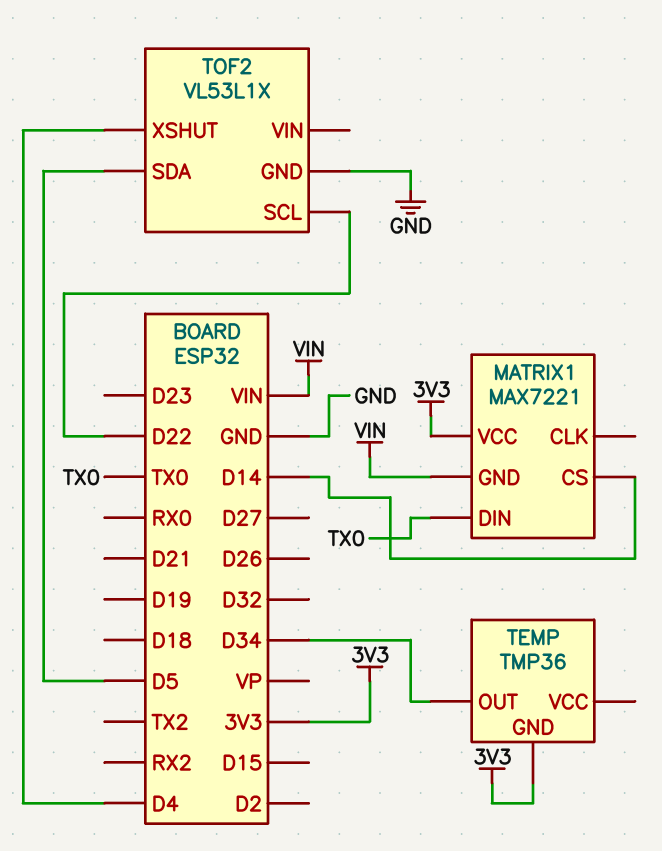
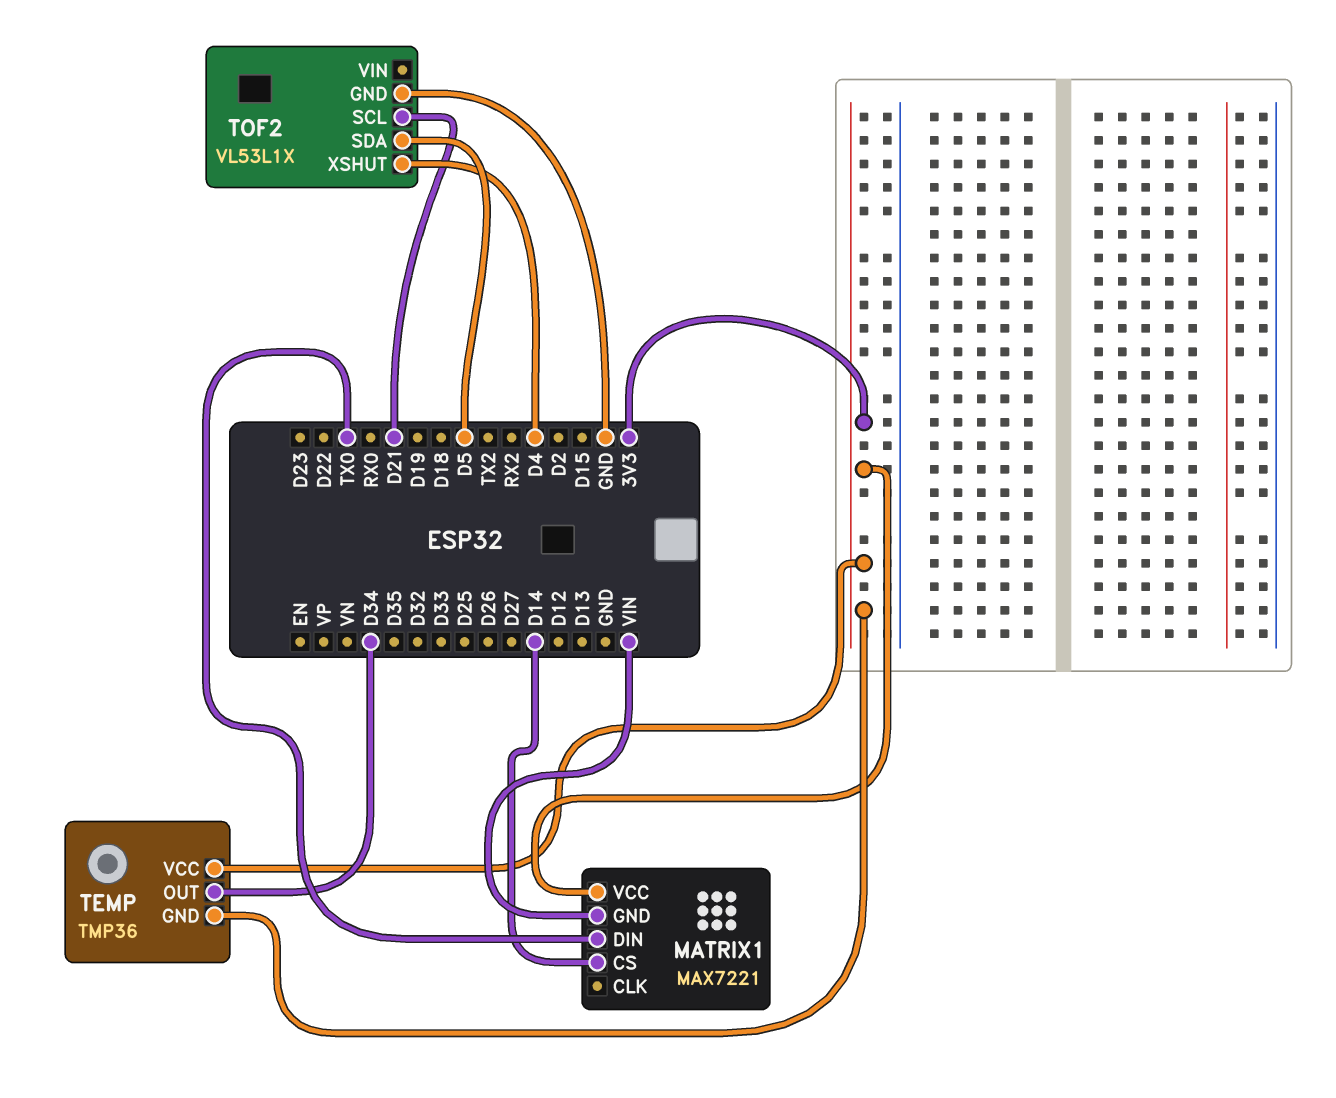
TEMP pin VCC: none -> 3V3
TOF2 pin SCL: D22 -> D21

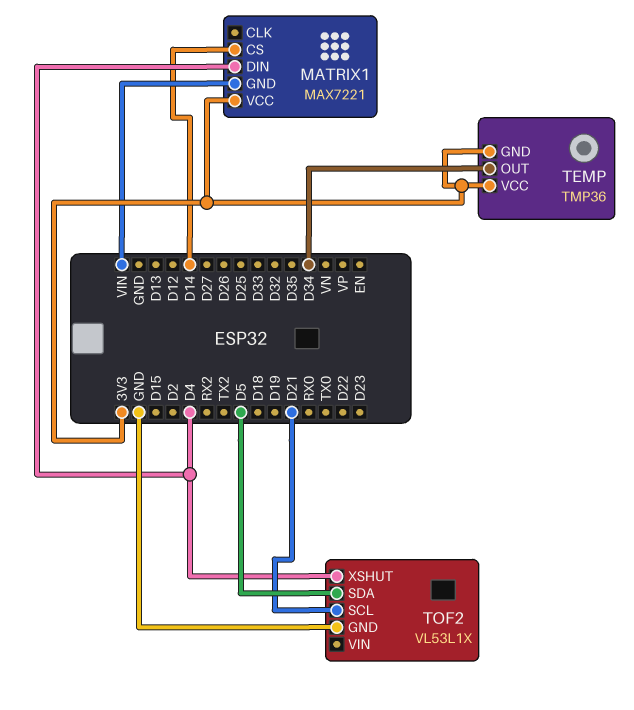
MATRIX1 pin DIN: TX0 -> D4

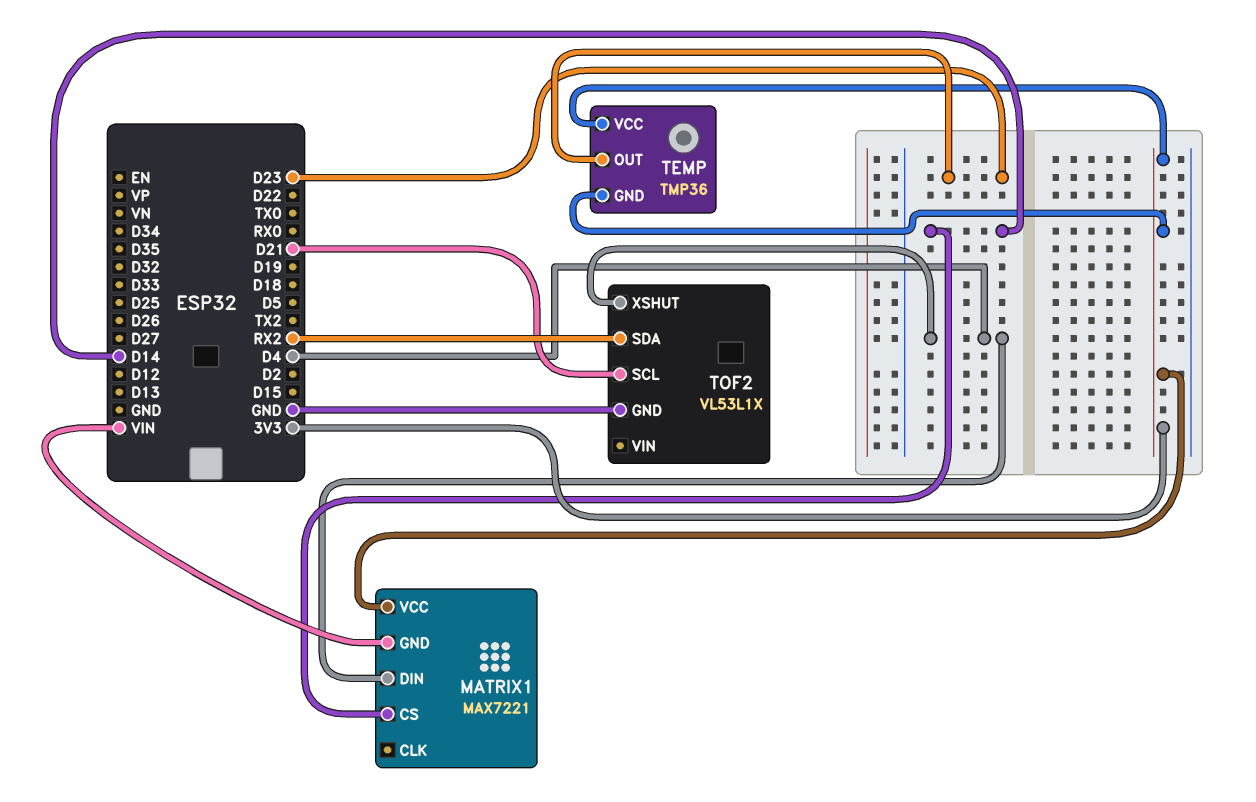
TEMP pin OUT: D34 -> D23
TOF2 pin SDA: D5 -> RX2

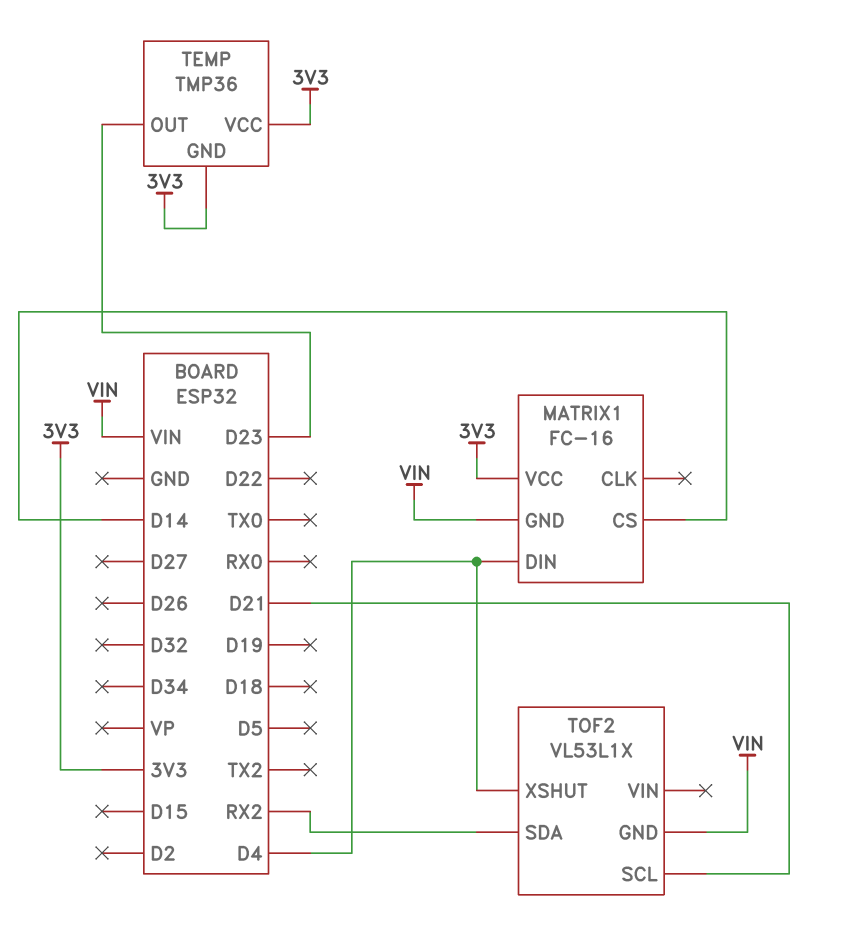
MATRIX1: MAX7221 -> FC-16
TOF2 pin GND: GND -> VIN

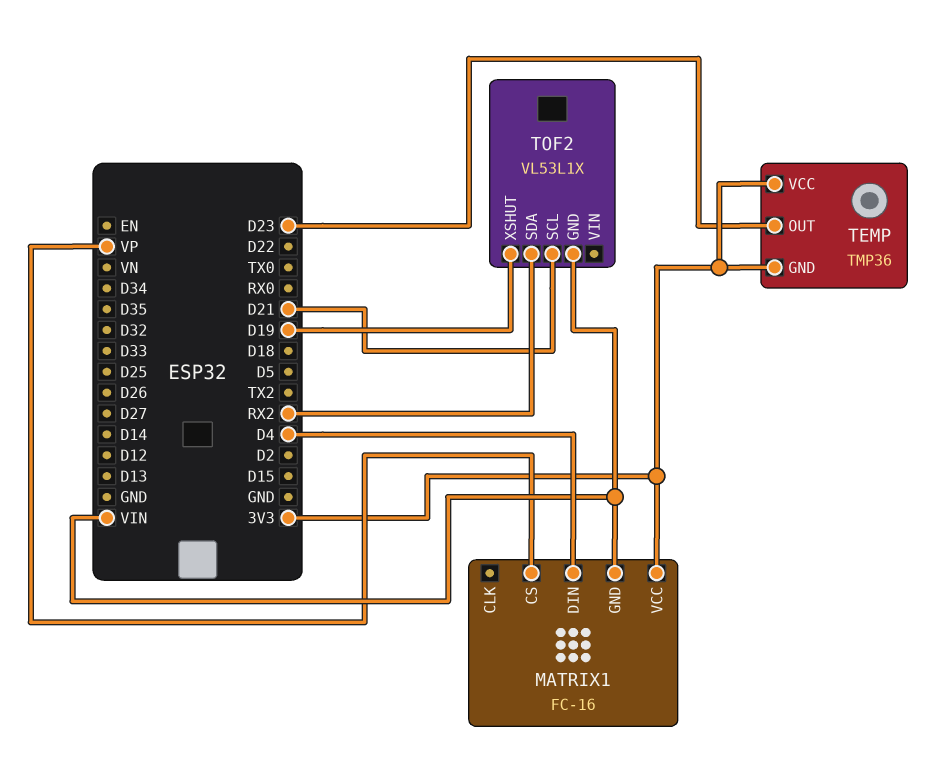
MATRIX1 pin CS: D14 -> VP
TOF2 pin XSHUT: D4 -> D19

